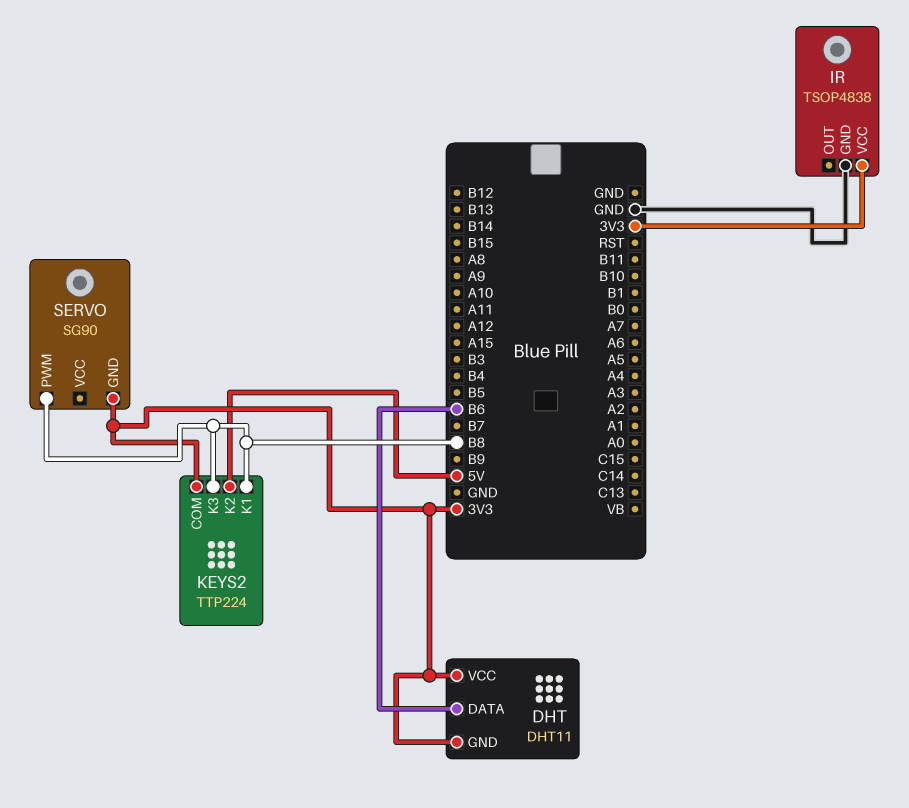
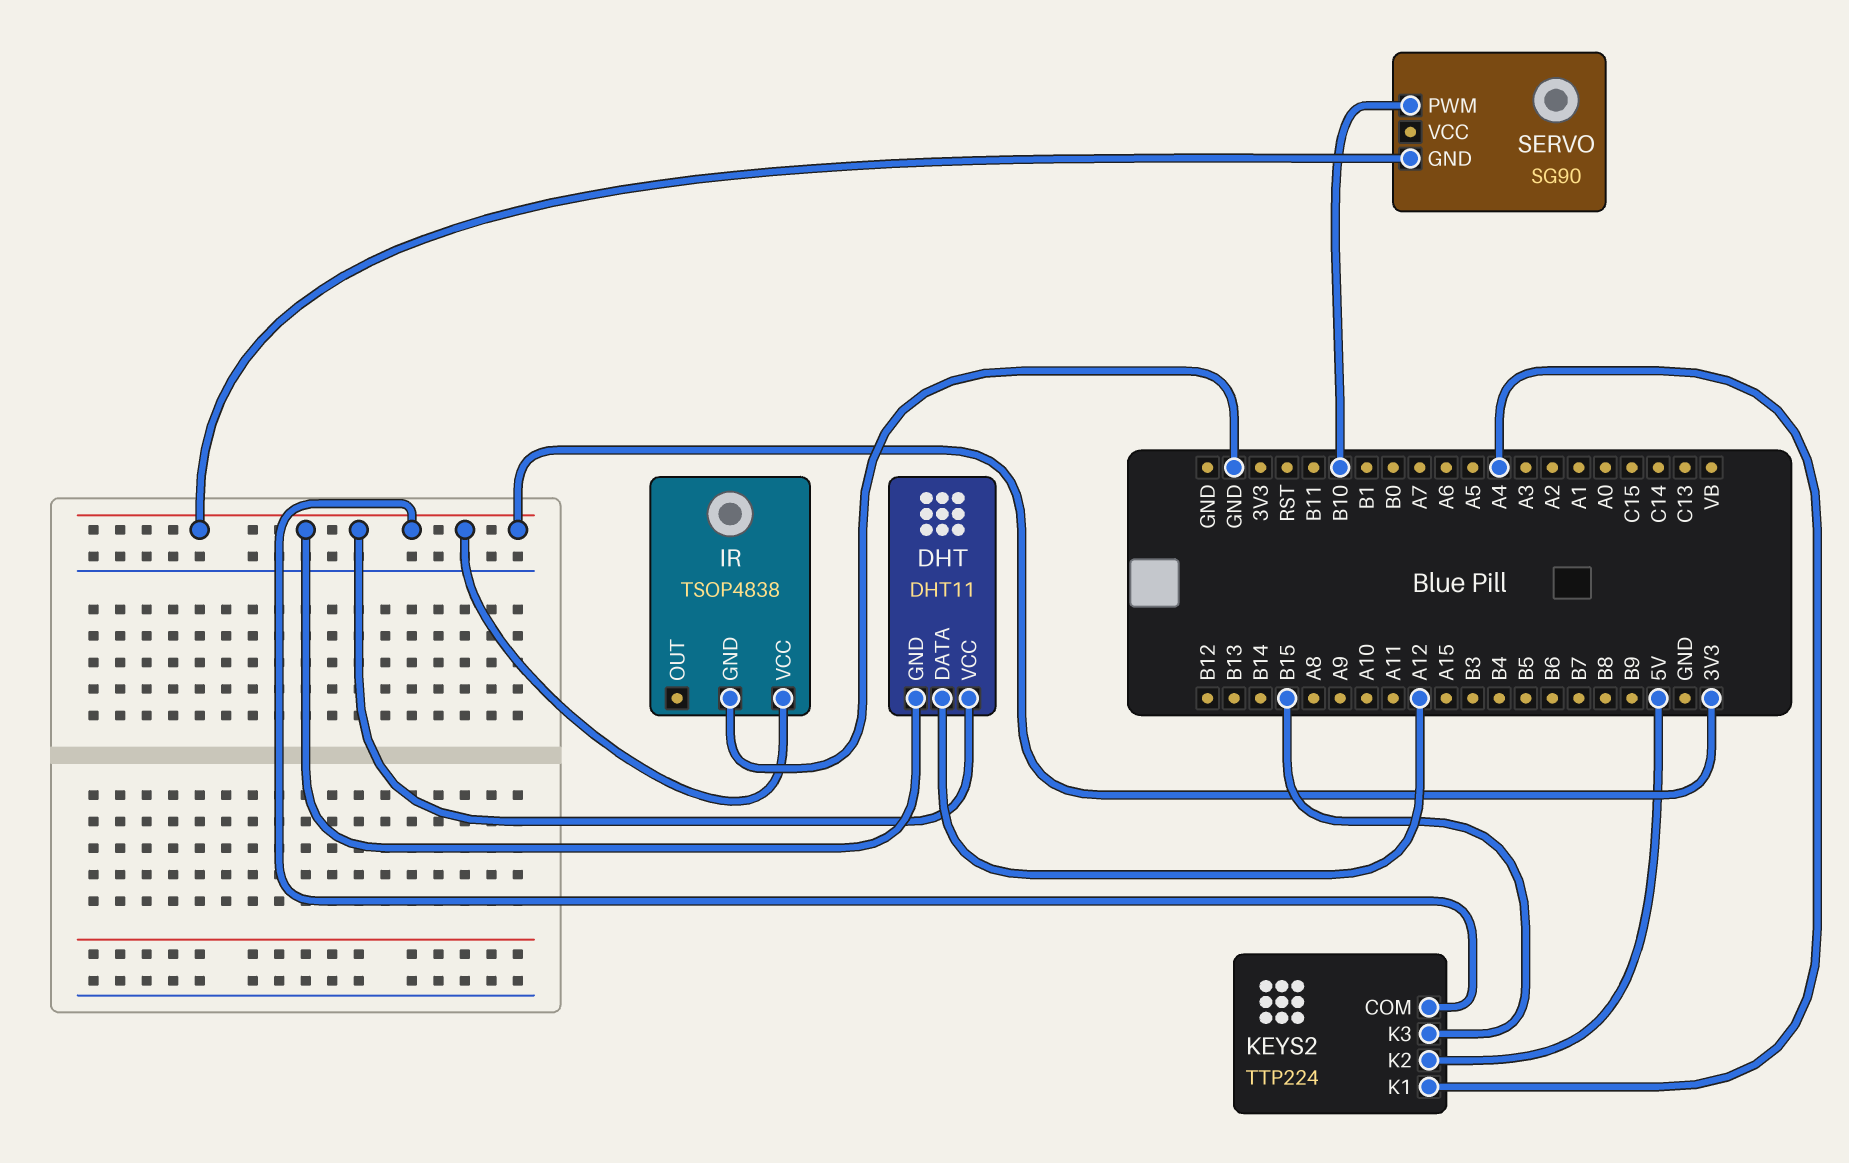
DHT pin DATA: B6 -> A12
KEYS2 pin K1: B8 -> A4
KEYS2 pin K3: B8 -> B15
SERVO pin PWM: B8 -> B10

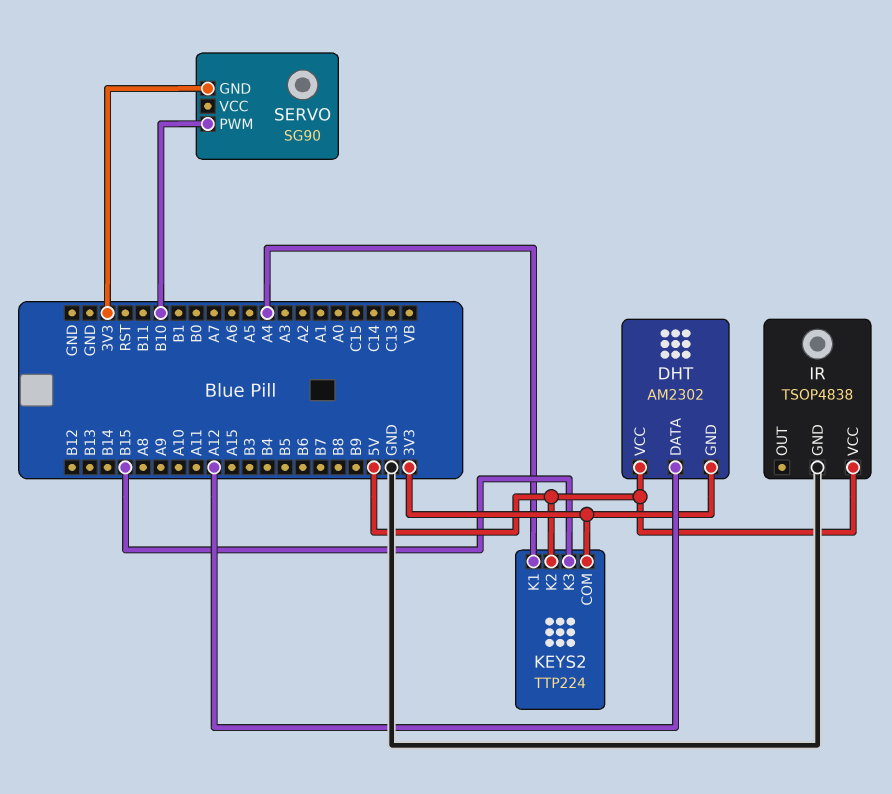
DHT: DHT11 -> AM2302
DHT pin VCC: 3V3 -> 5V
IR pin VCC: 3V3 -> 5V

